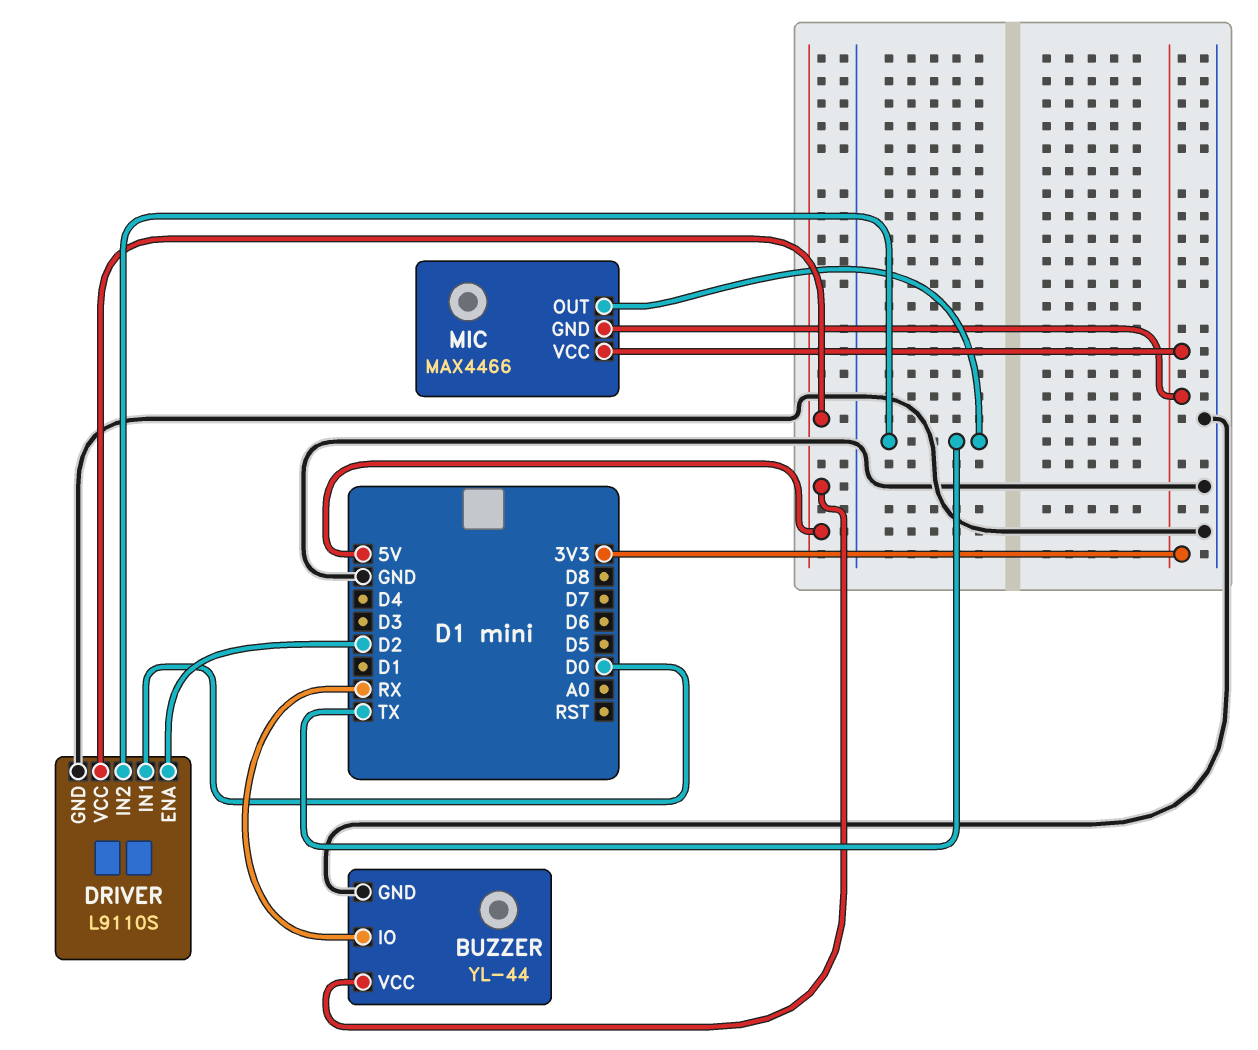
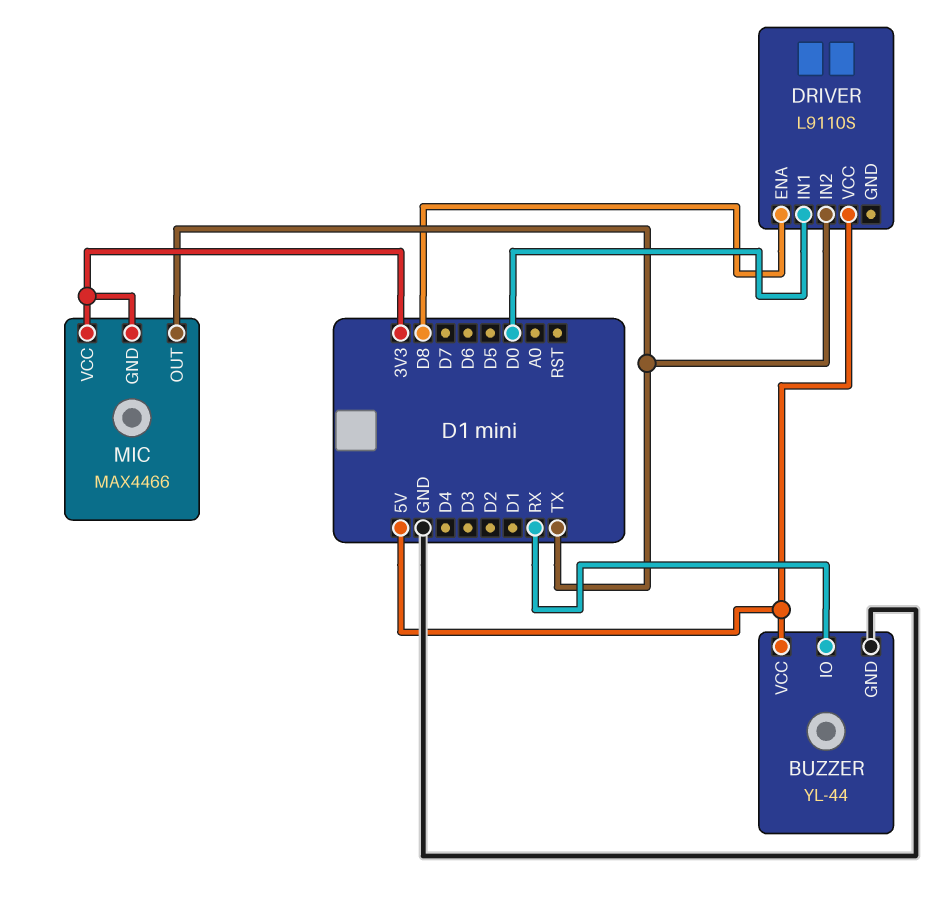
DRIVER pin ENA: D2 -> D8
DRIVER pin GND: GND -> none

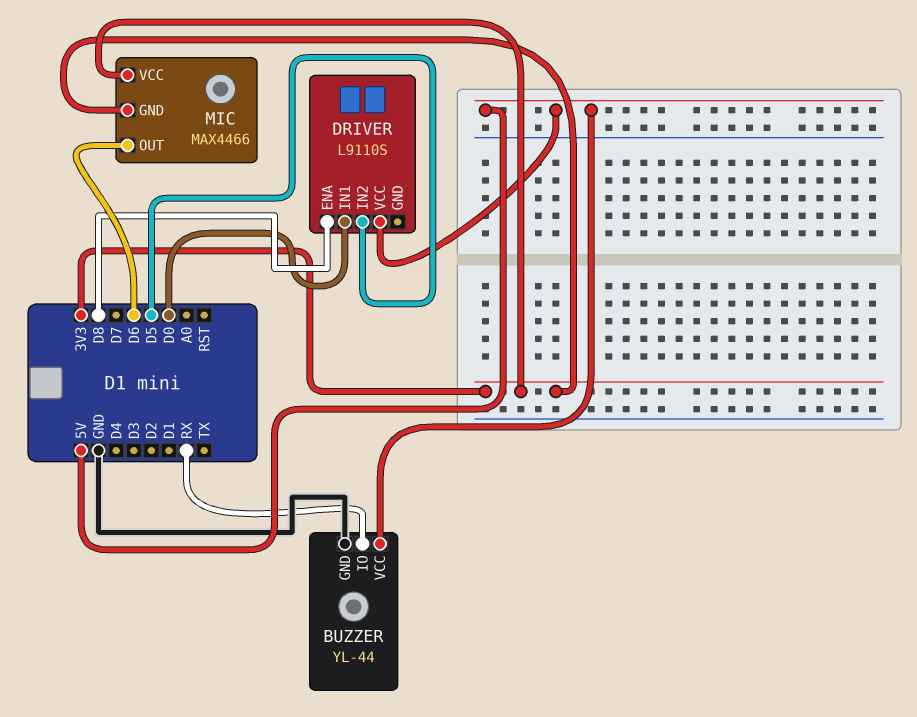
DRIVER pin IN2: TX -> D5
MIC pin OUT: TX -> D6

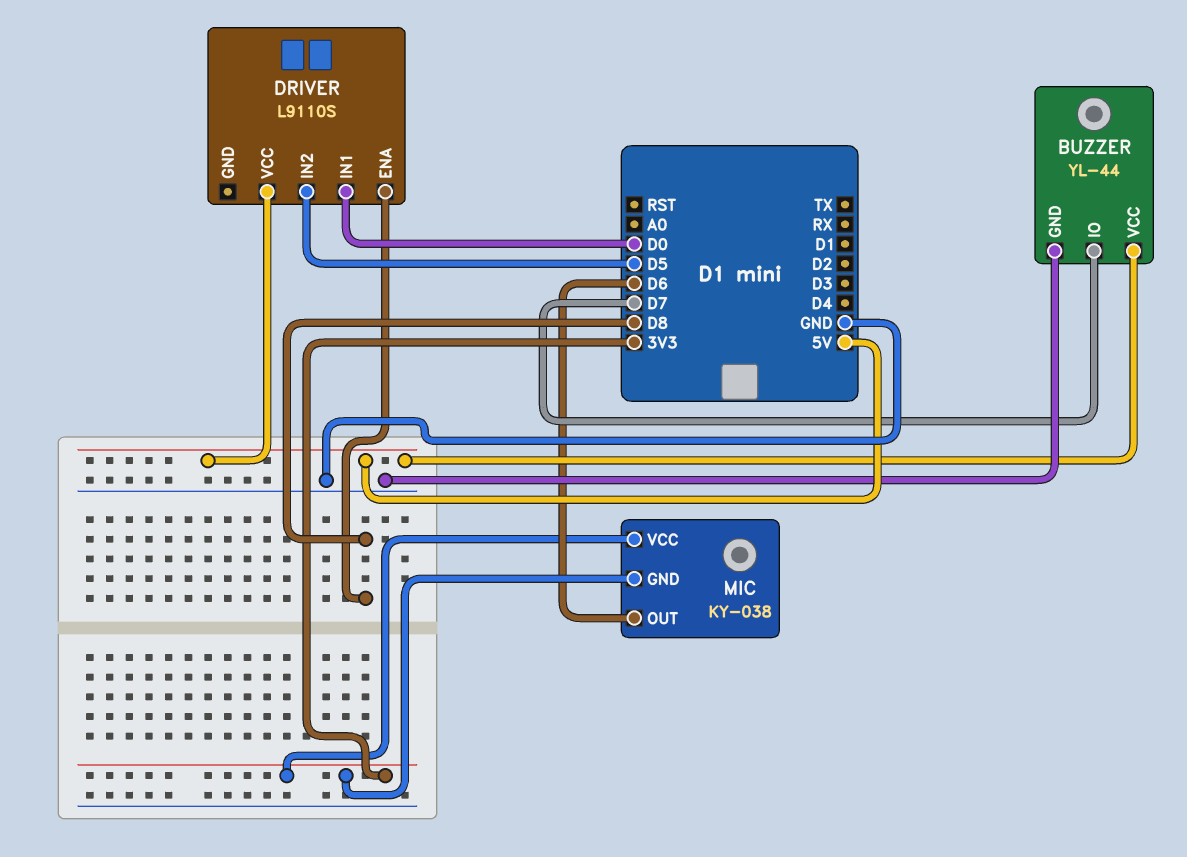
BUZZER pin IO: RX -> D7
MIC: MAX4466 -> KY-038

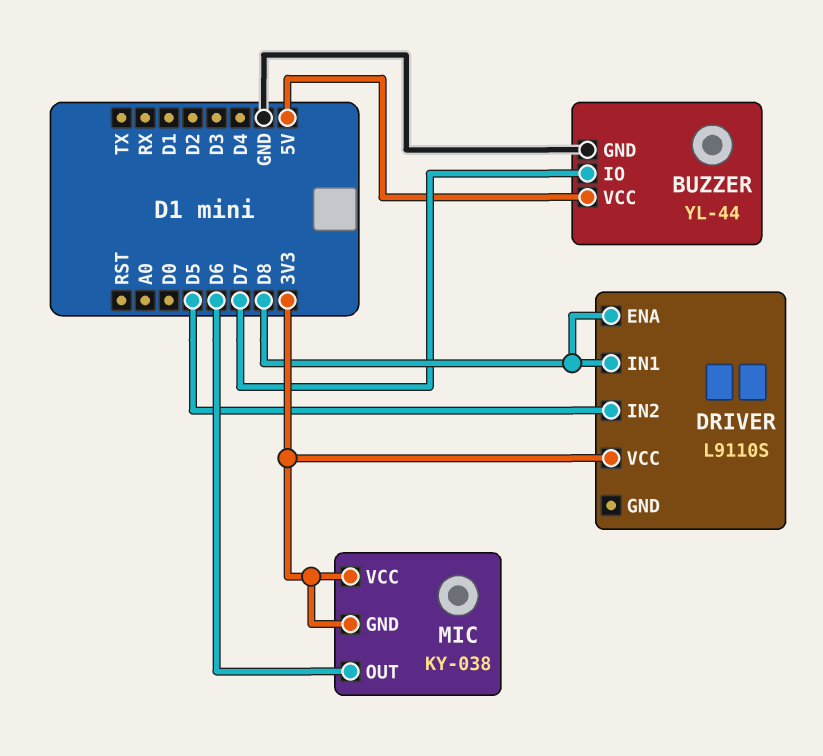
DRIVER pin IN1: D0 -> D8
DRIVER pin VCC: 5V -> 3V3

